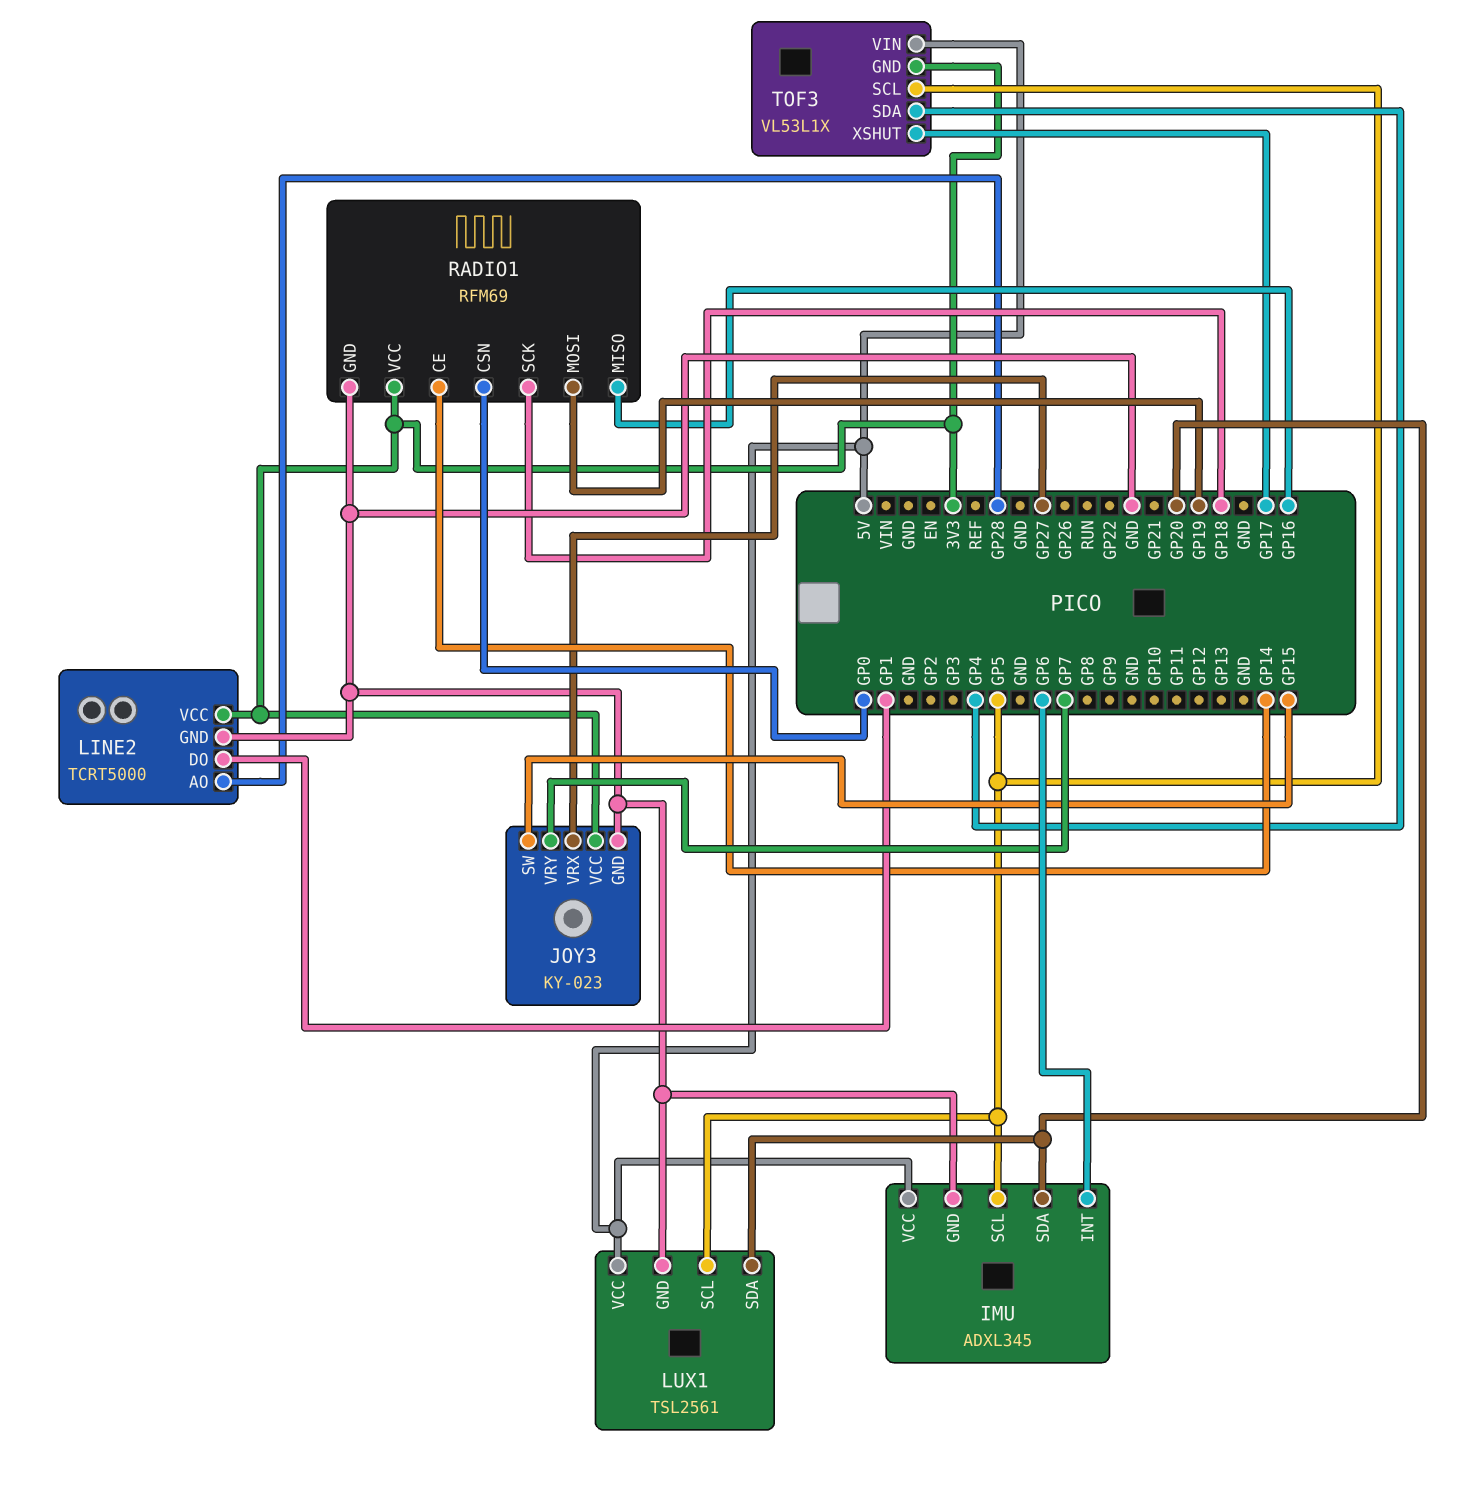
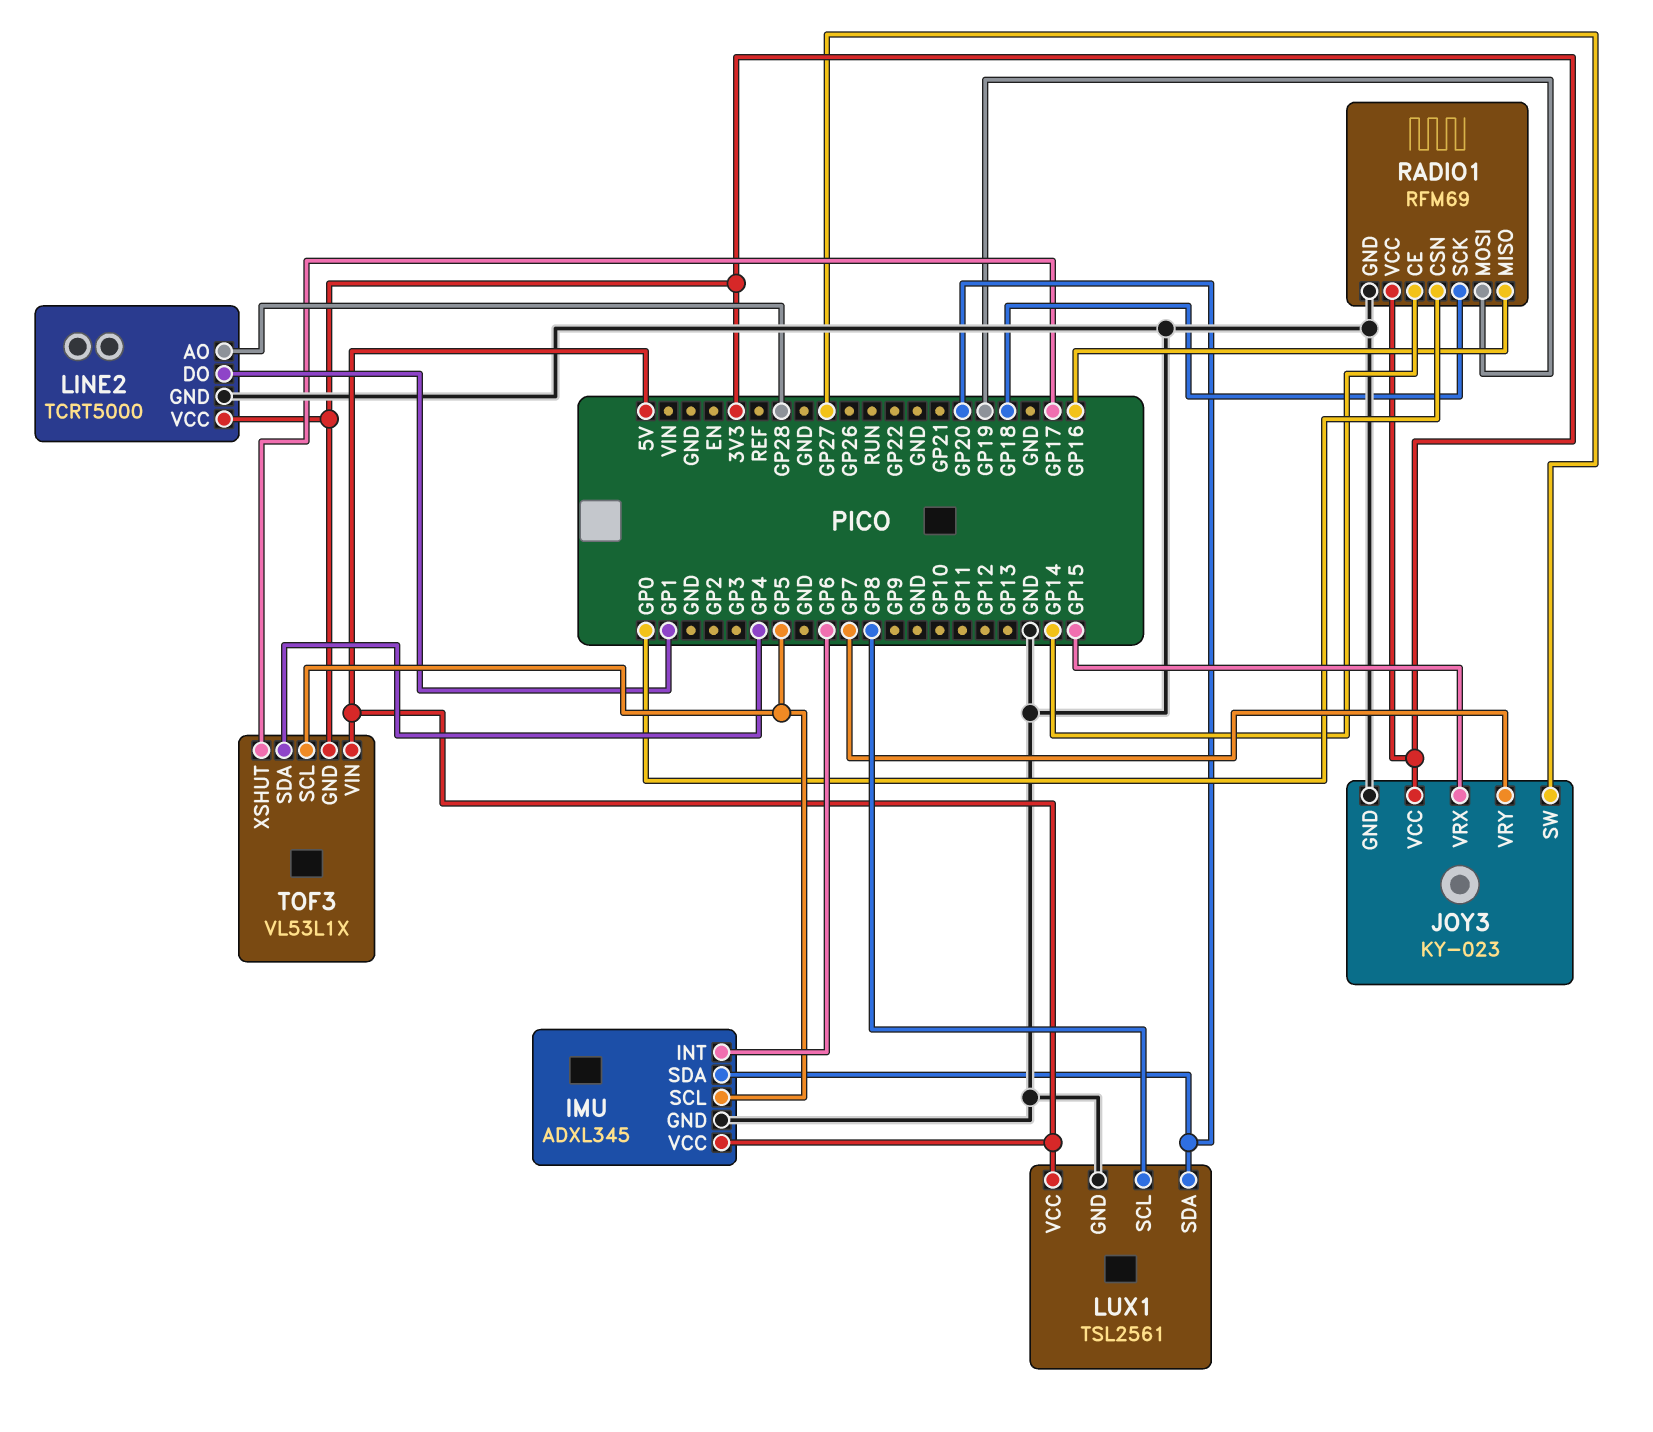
JOY3 pin SW: GP15 -> GP27
JOY3 pin VRX: GP27 -> GP15
LUX1 pin SCL: GP5 -> GP8

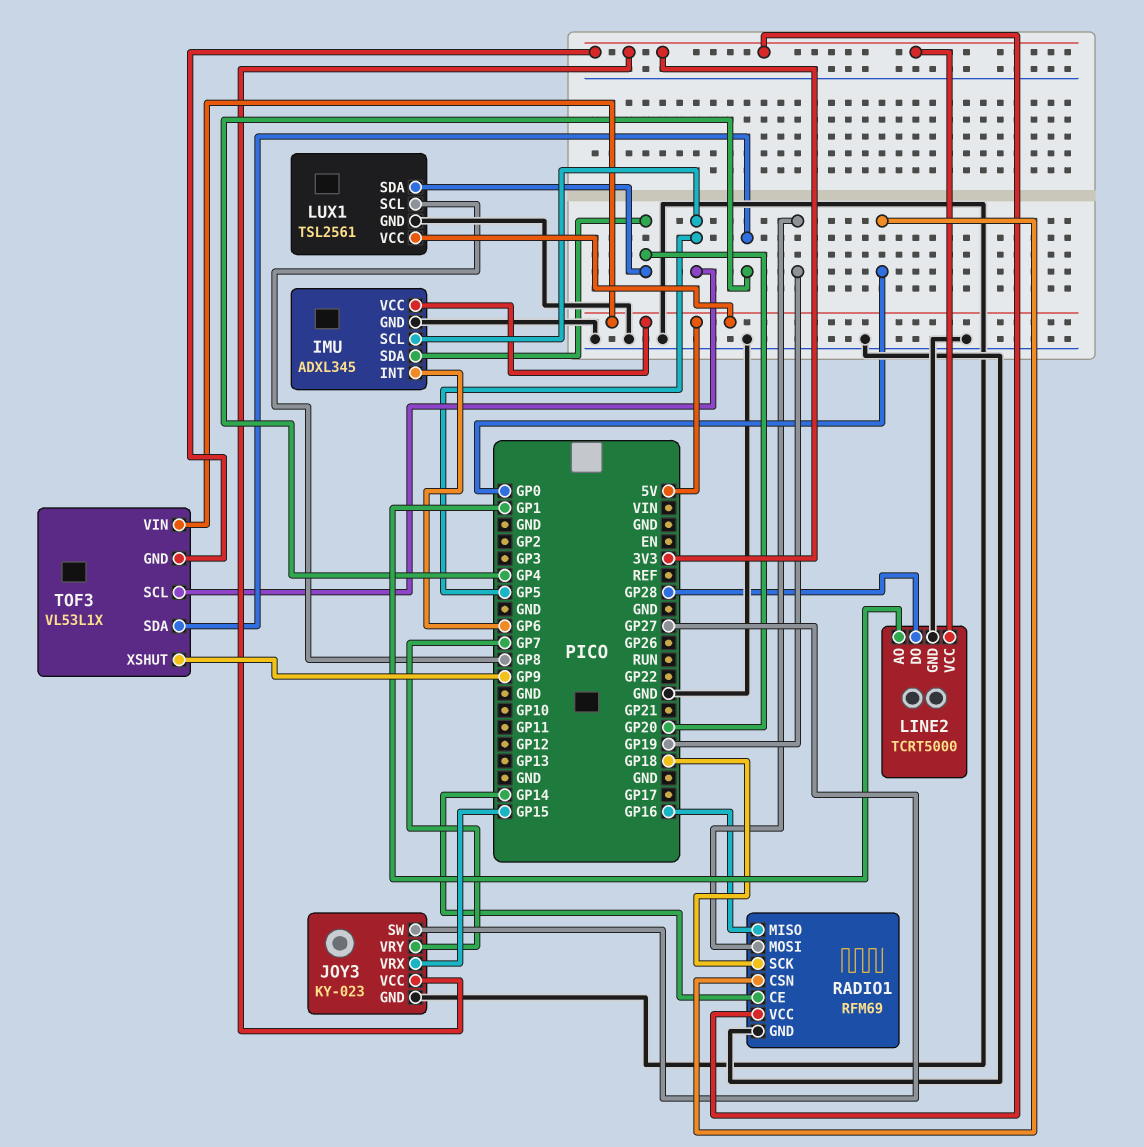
LINE2 pin AO: GP28 -> GP1
LINE2 pin DO: GP1 -> GP28
TOF3 pin XSHUT: GP17 -> GP9

